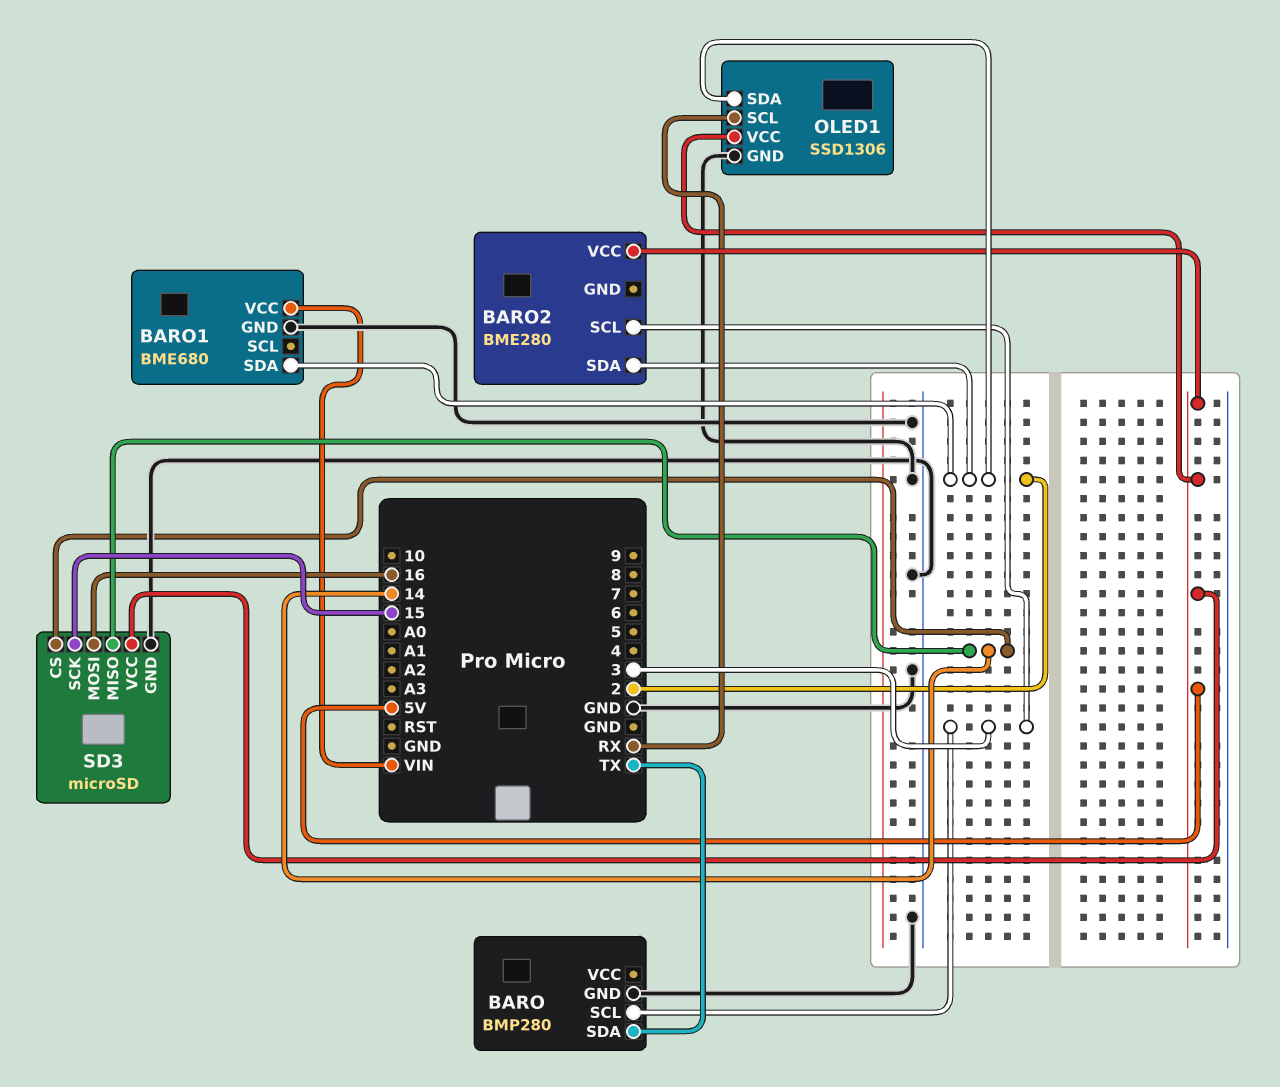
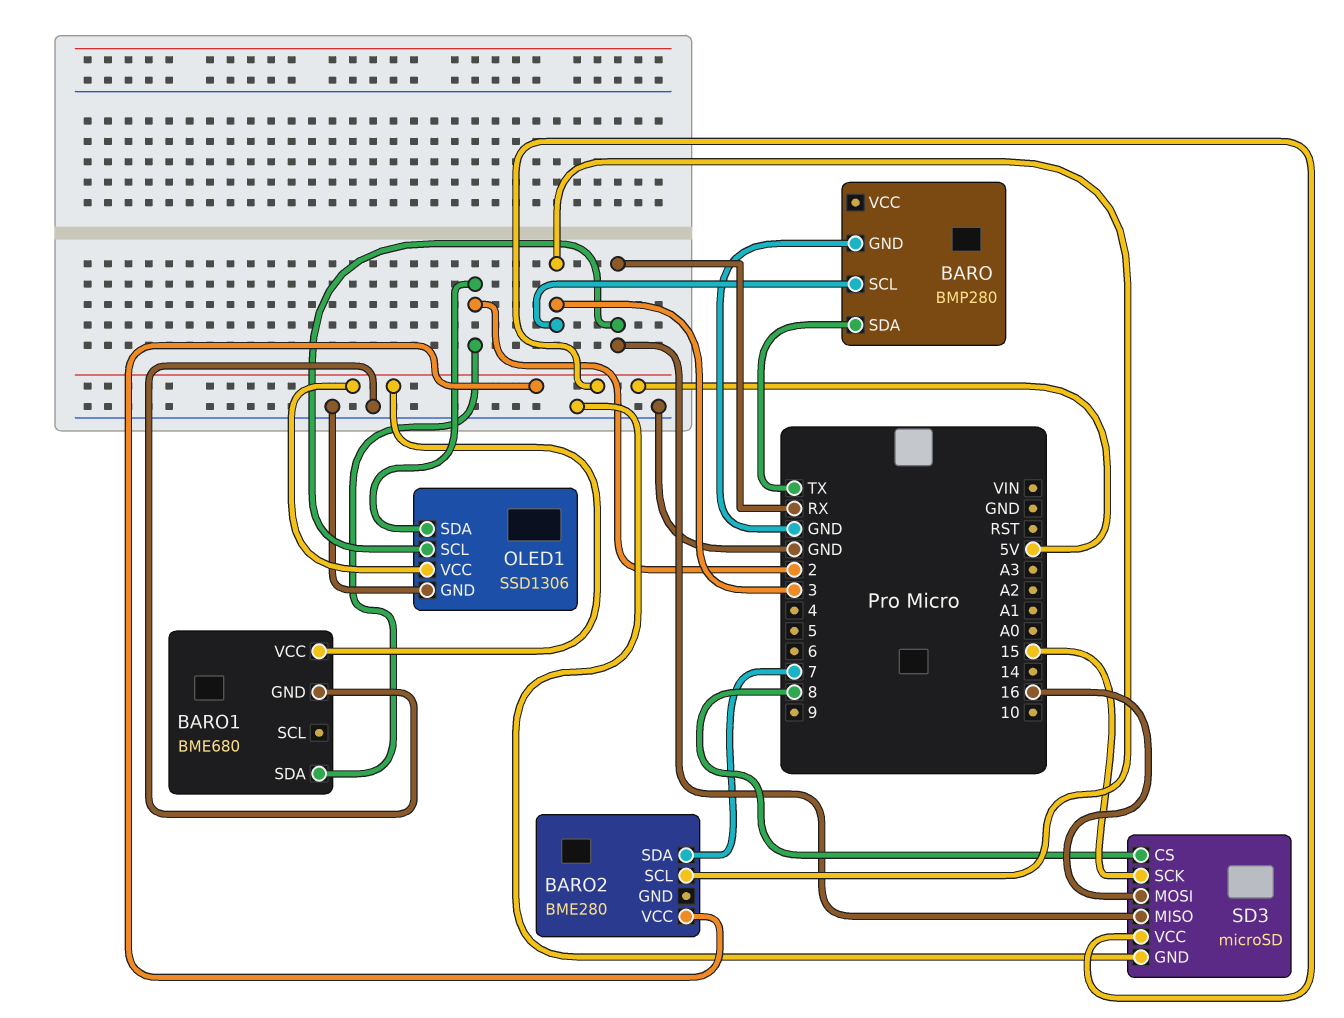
BARO1 pin VCC: VIN -> 5V
BARO2 pin SDA: 2 -> 7
SD3 pin CS: 14 -> 8
SD3 pin MISO: 14 -> RX

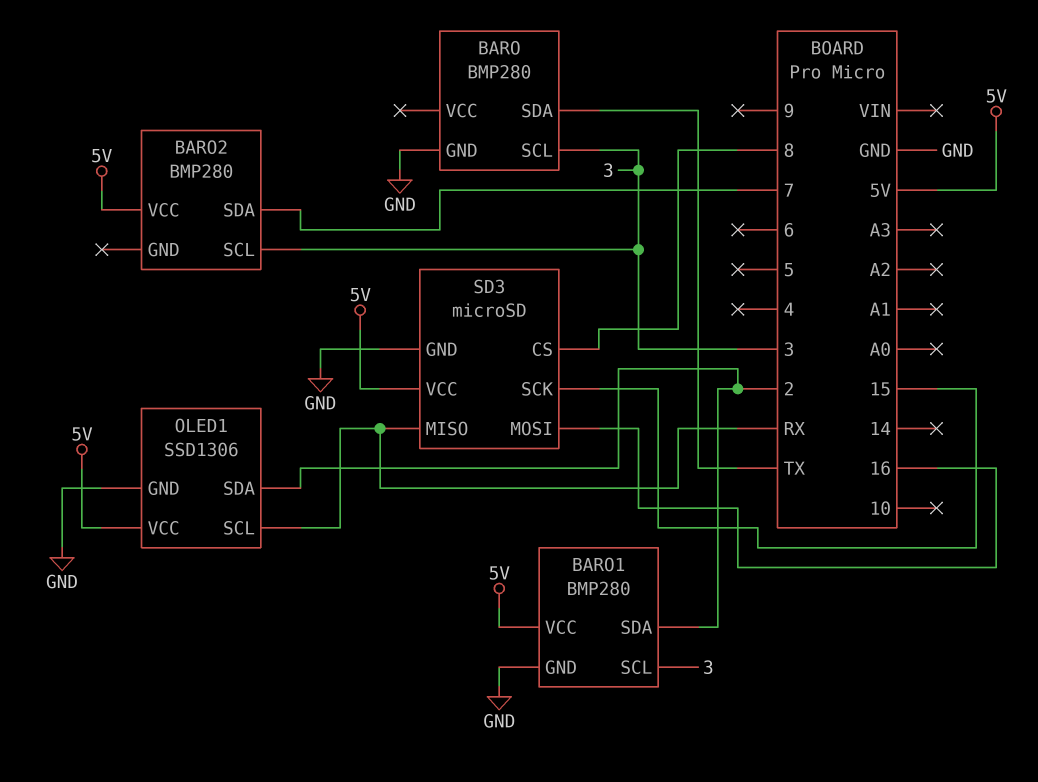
BARO1: BME680 -> BMP280
BARO1 pin SCL: none -> 3
BARO2: BME280 -> BMP280

